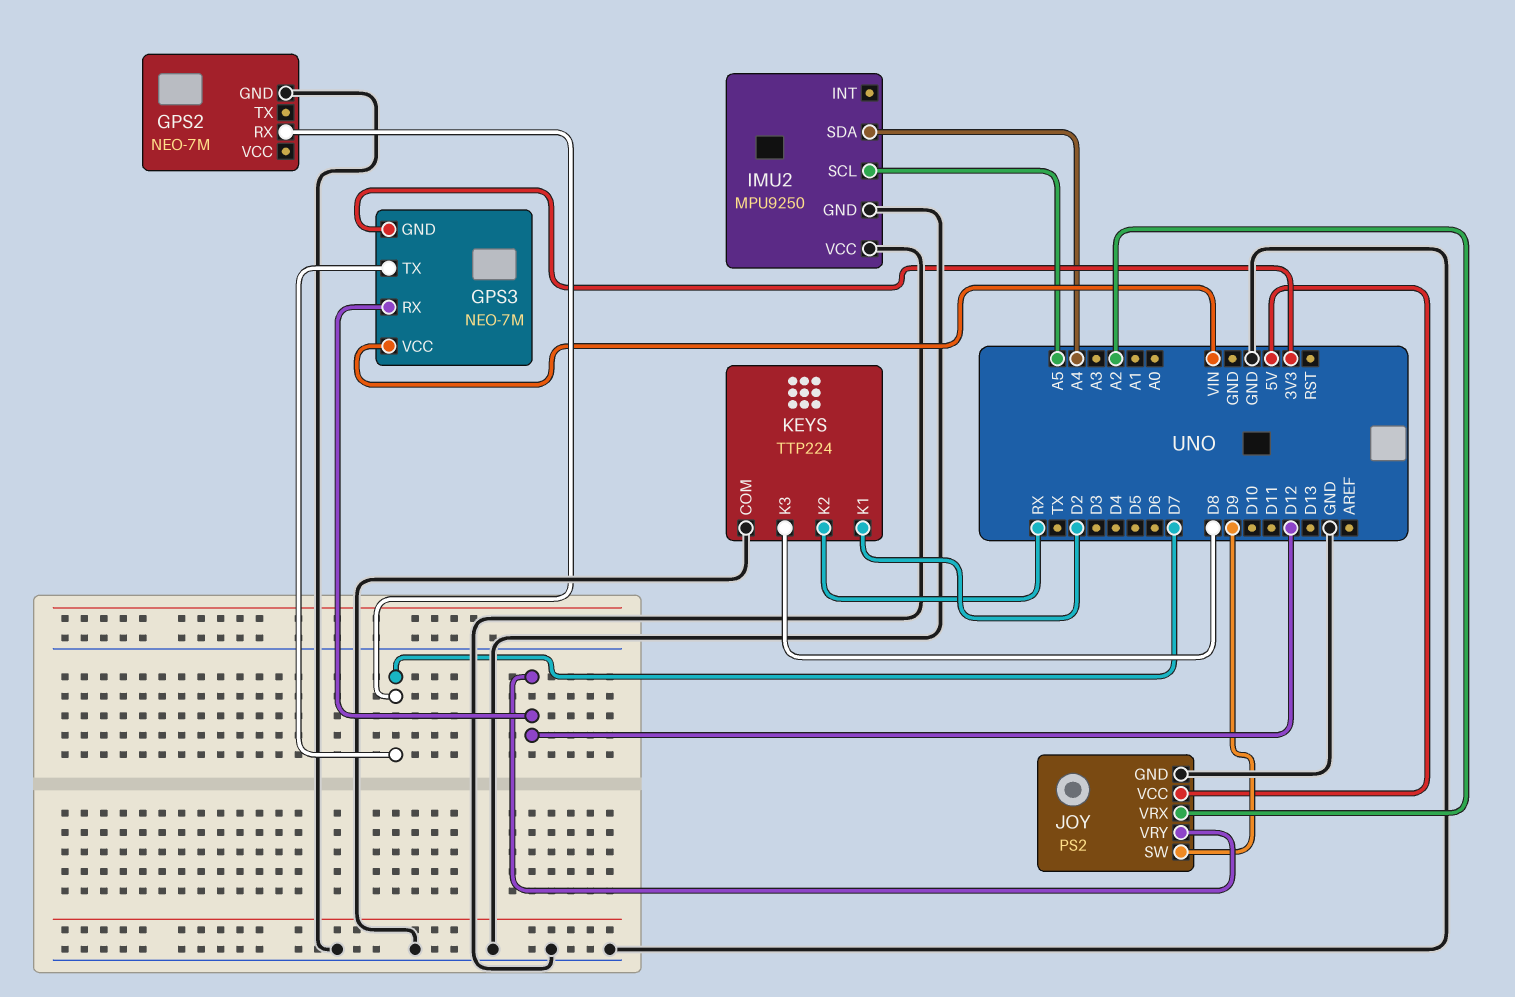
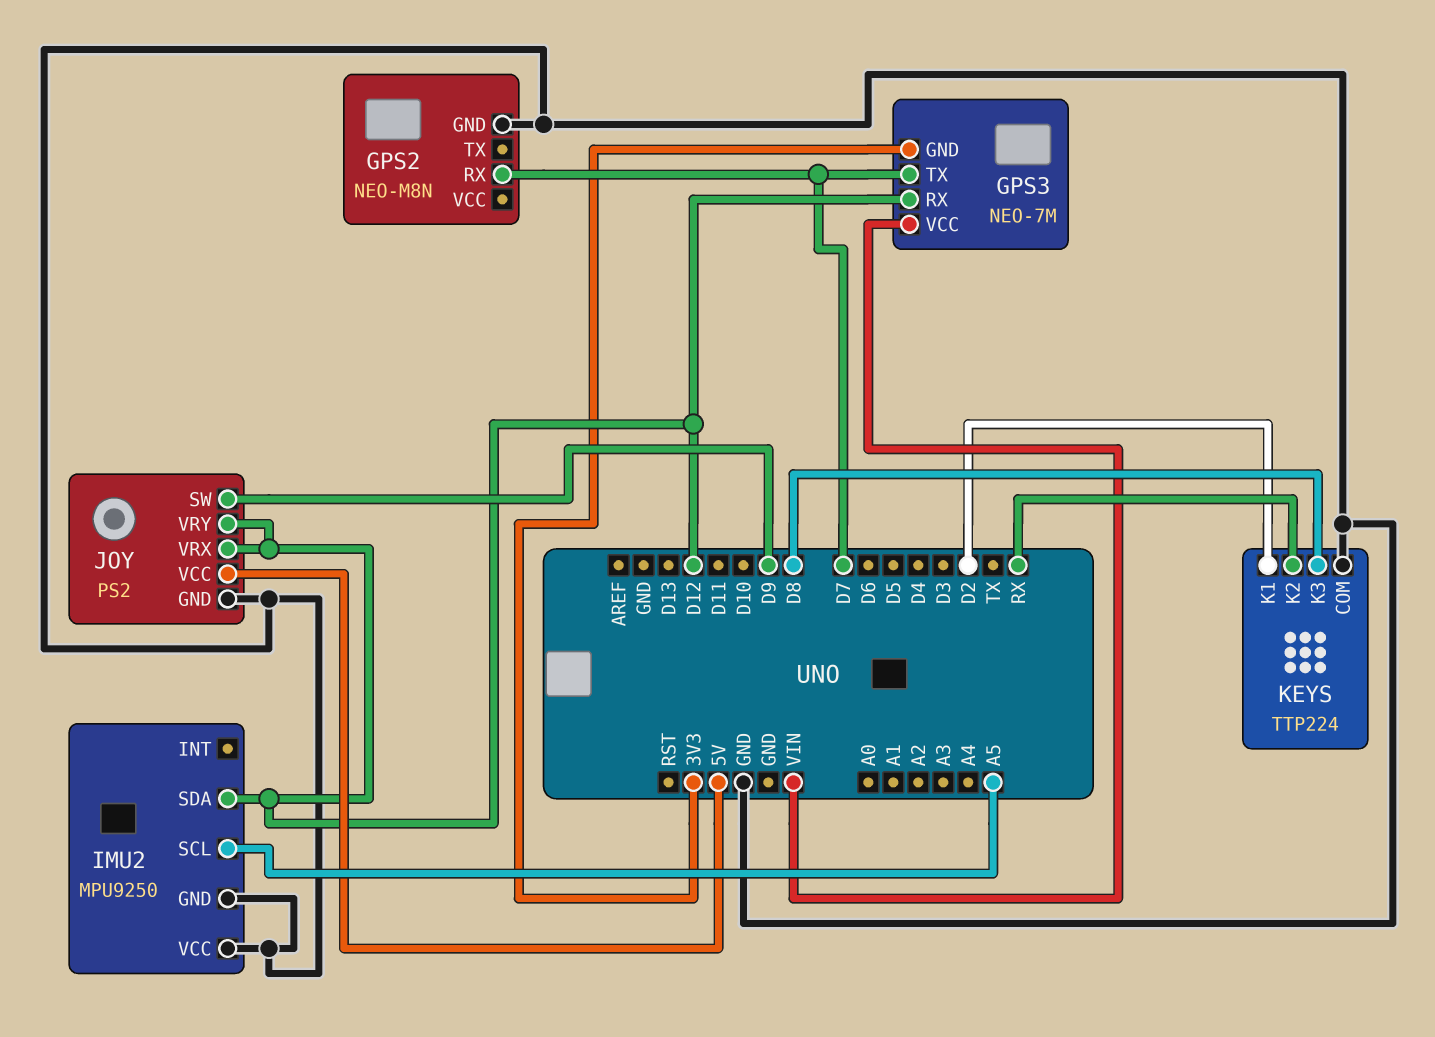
GPS2: NEO-7M -> NEO-M8N
IMU2 pin SDA: A4 -> D12
JOY pin VRX: A2 -> D12

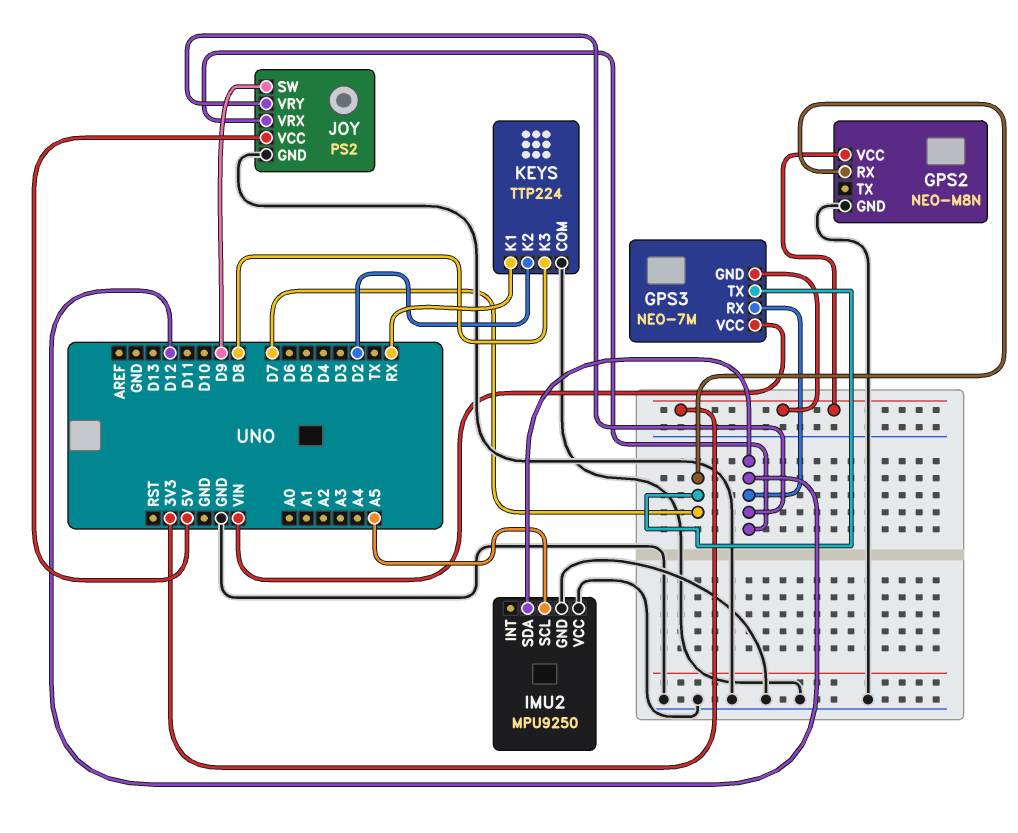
GPS2 pin VCC: none -> 3V3
KEYS pin K1: D2 -> RX
KEYS pin K2: RX -> D2

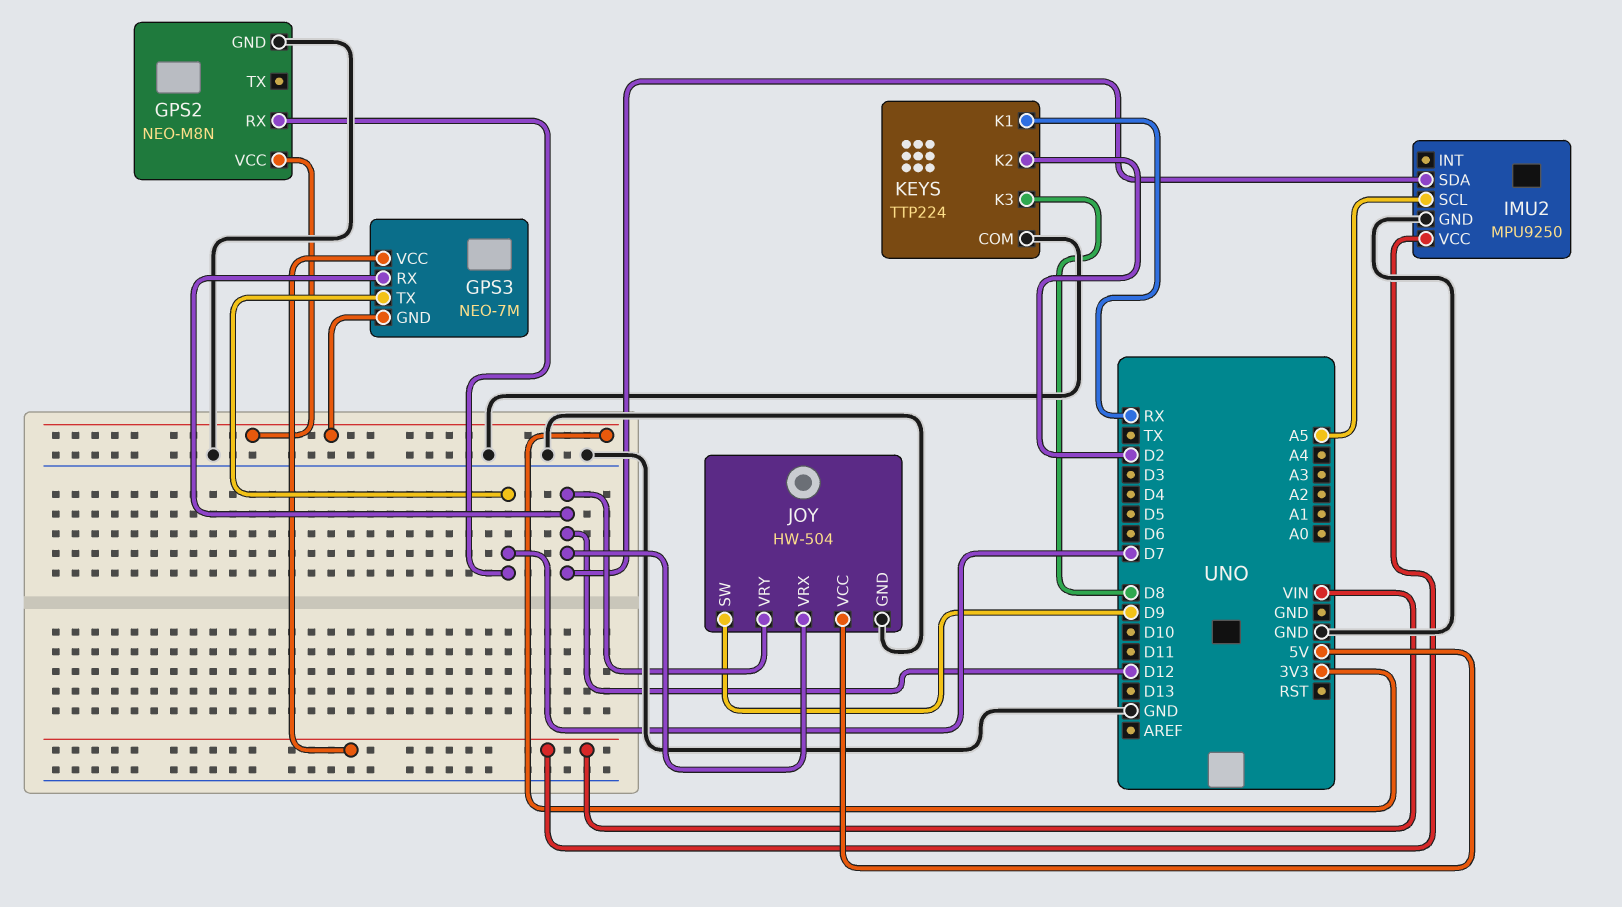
IMU2 pin VCC: GND -> VIN
JOY: PS2 -> HW-504

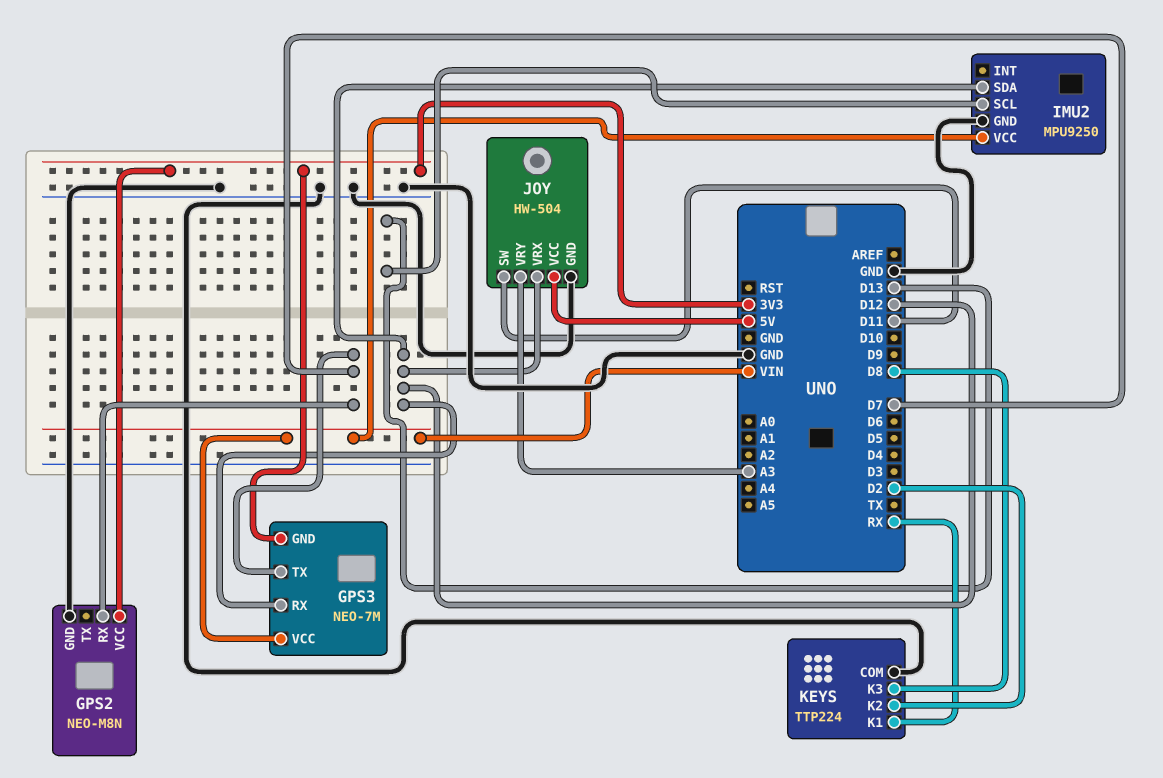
IMU2 pin SCL: A5 -> D13
JOY pin SW: D9 -> D11
JOY pin VRY: D12 -> A3

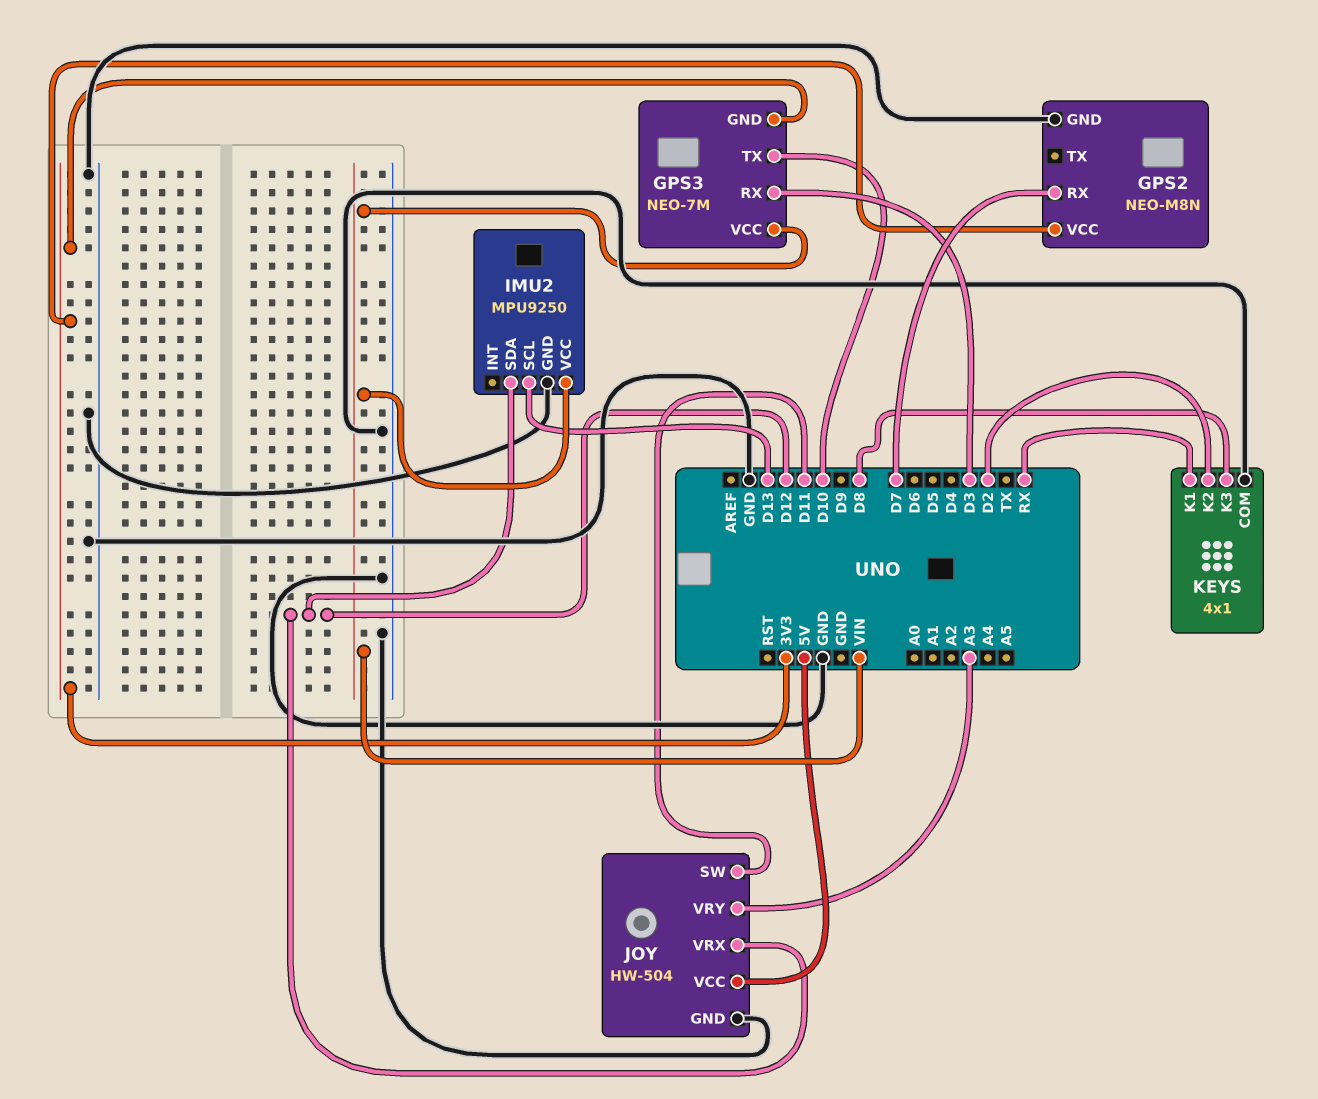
GPS3 pin RX: D12 -> D3
GPS3 pin TX: D7 -> D10
KEYS: TTP224 -> 4x1

